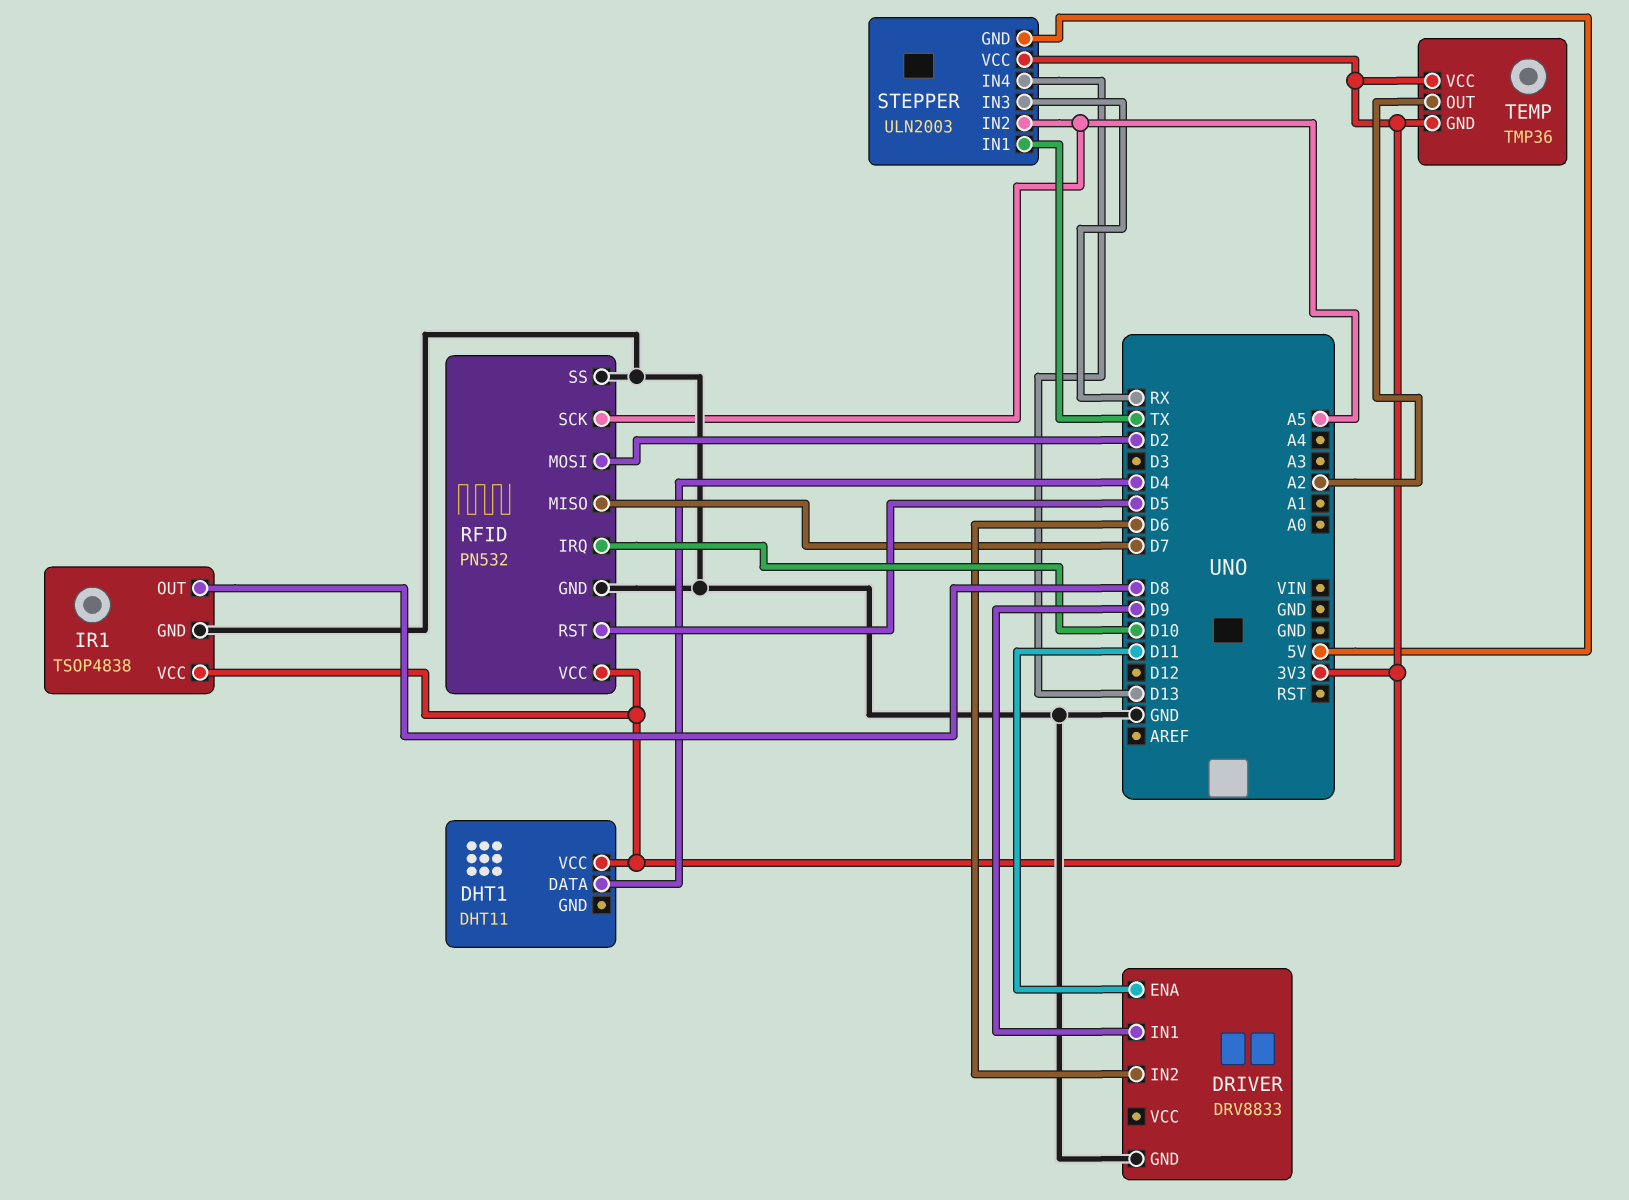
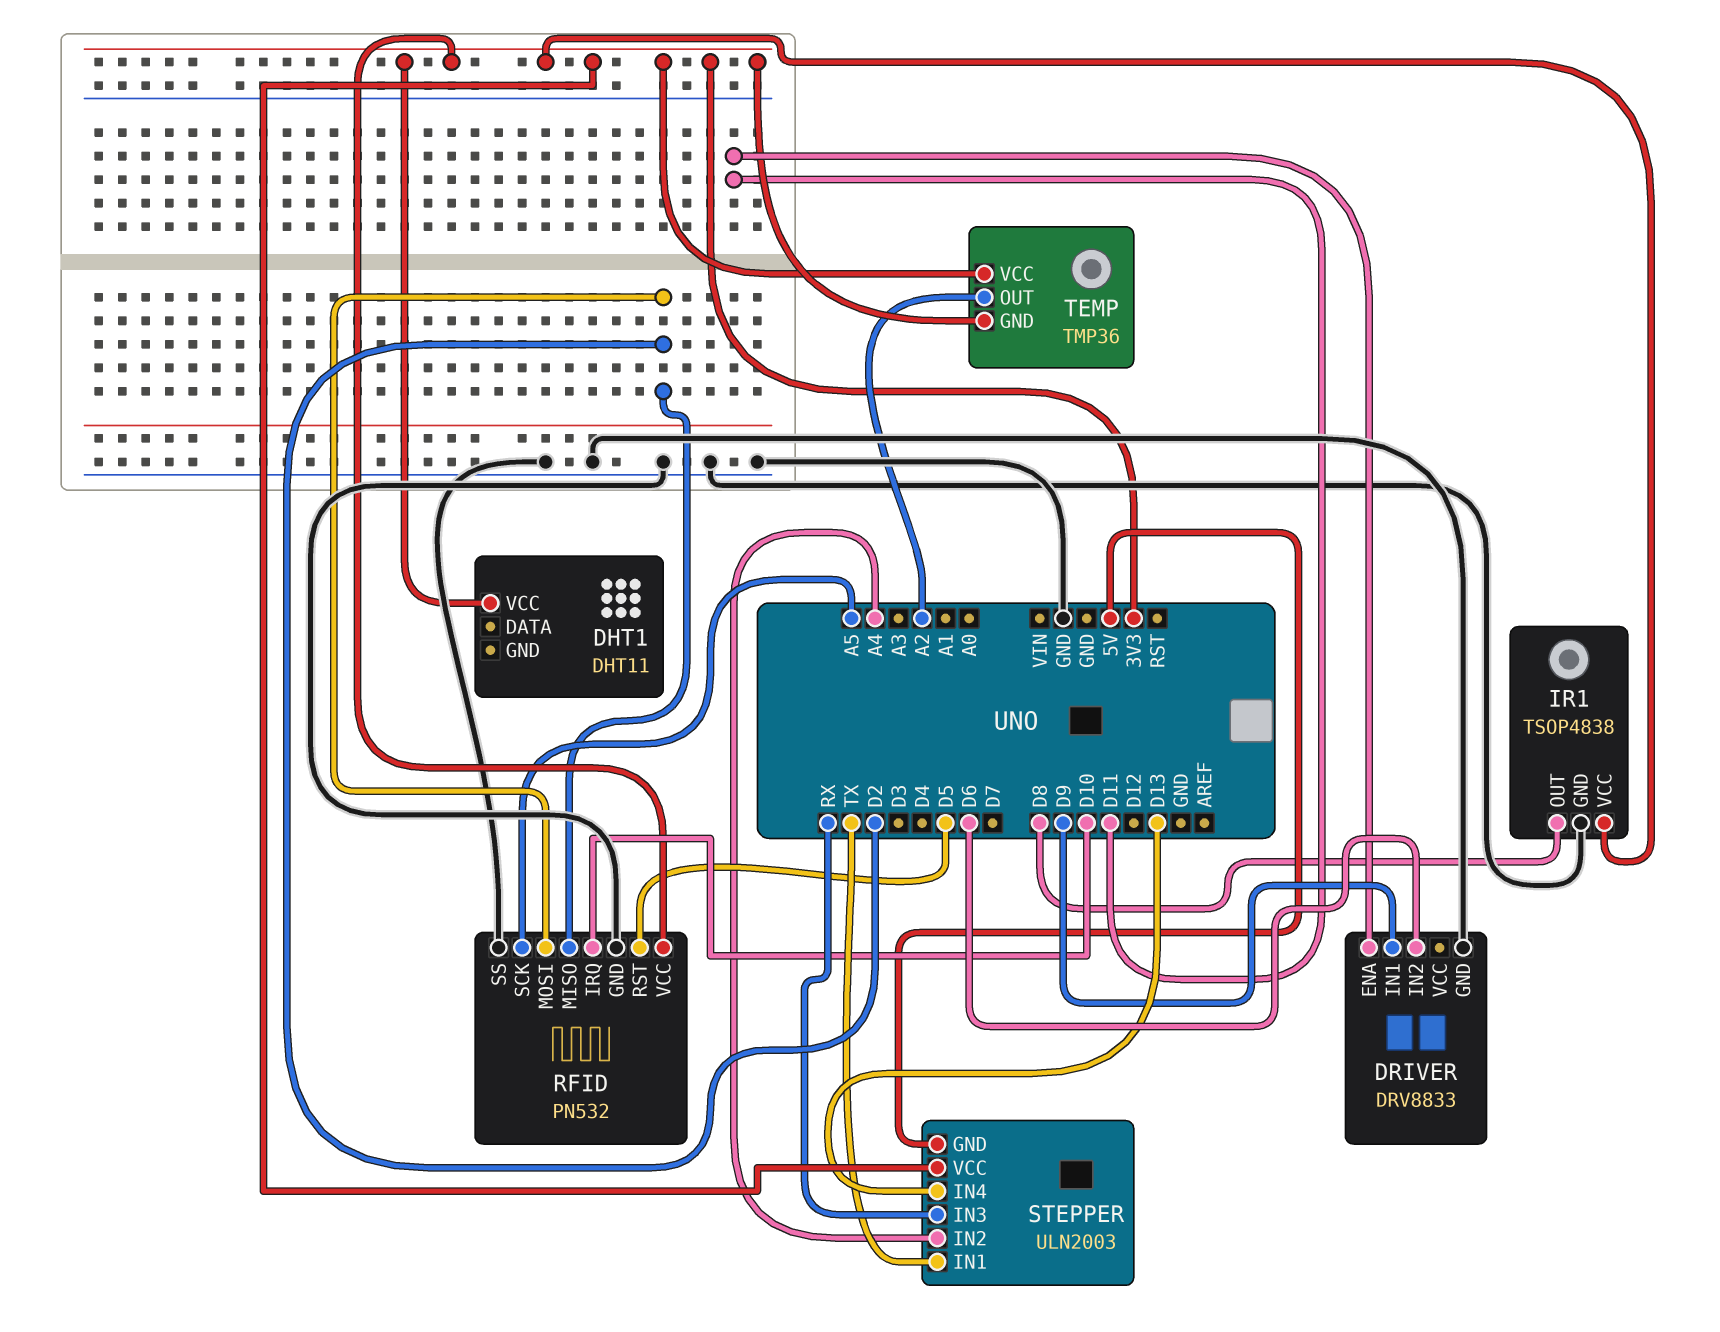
DHT1 pin DATA: D4 -> none
RFID pin MISO: D7 -> D2
STEPPER pin IN2: A5 -> A4

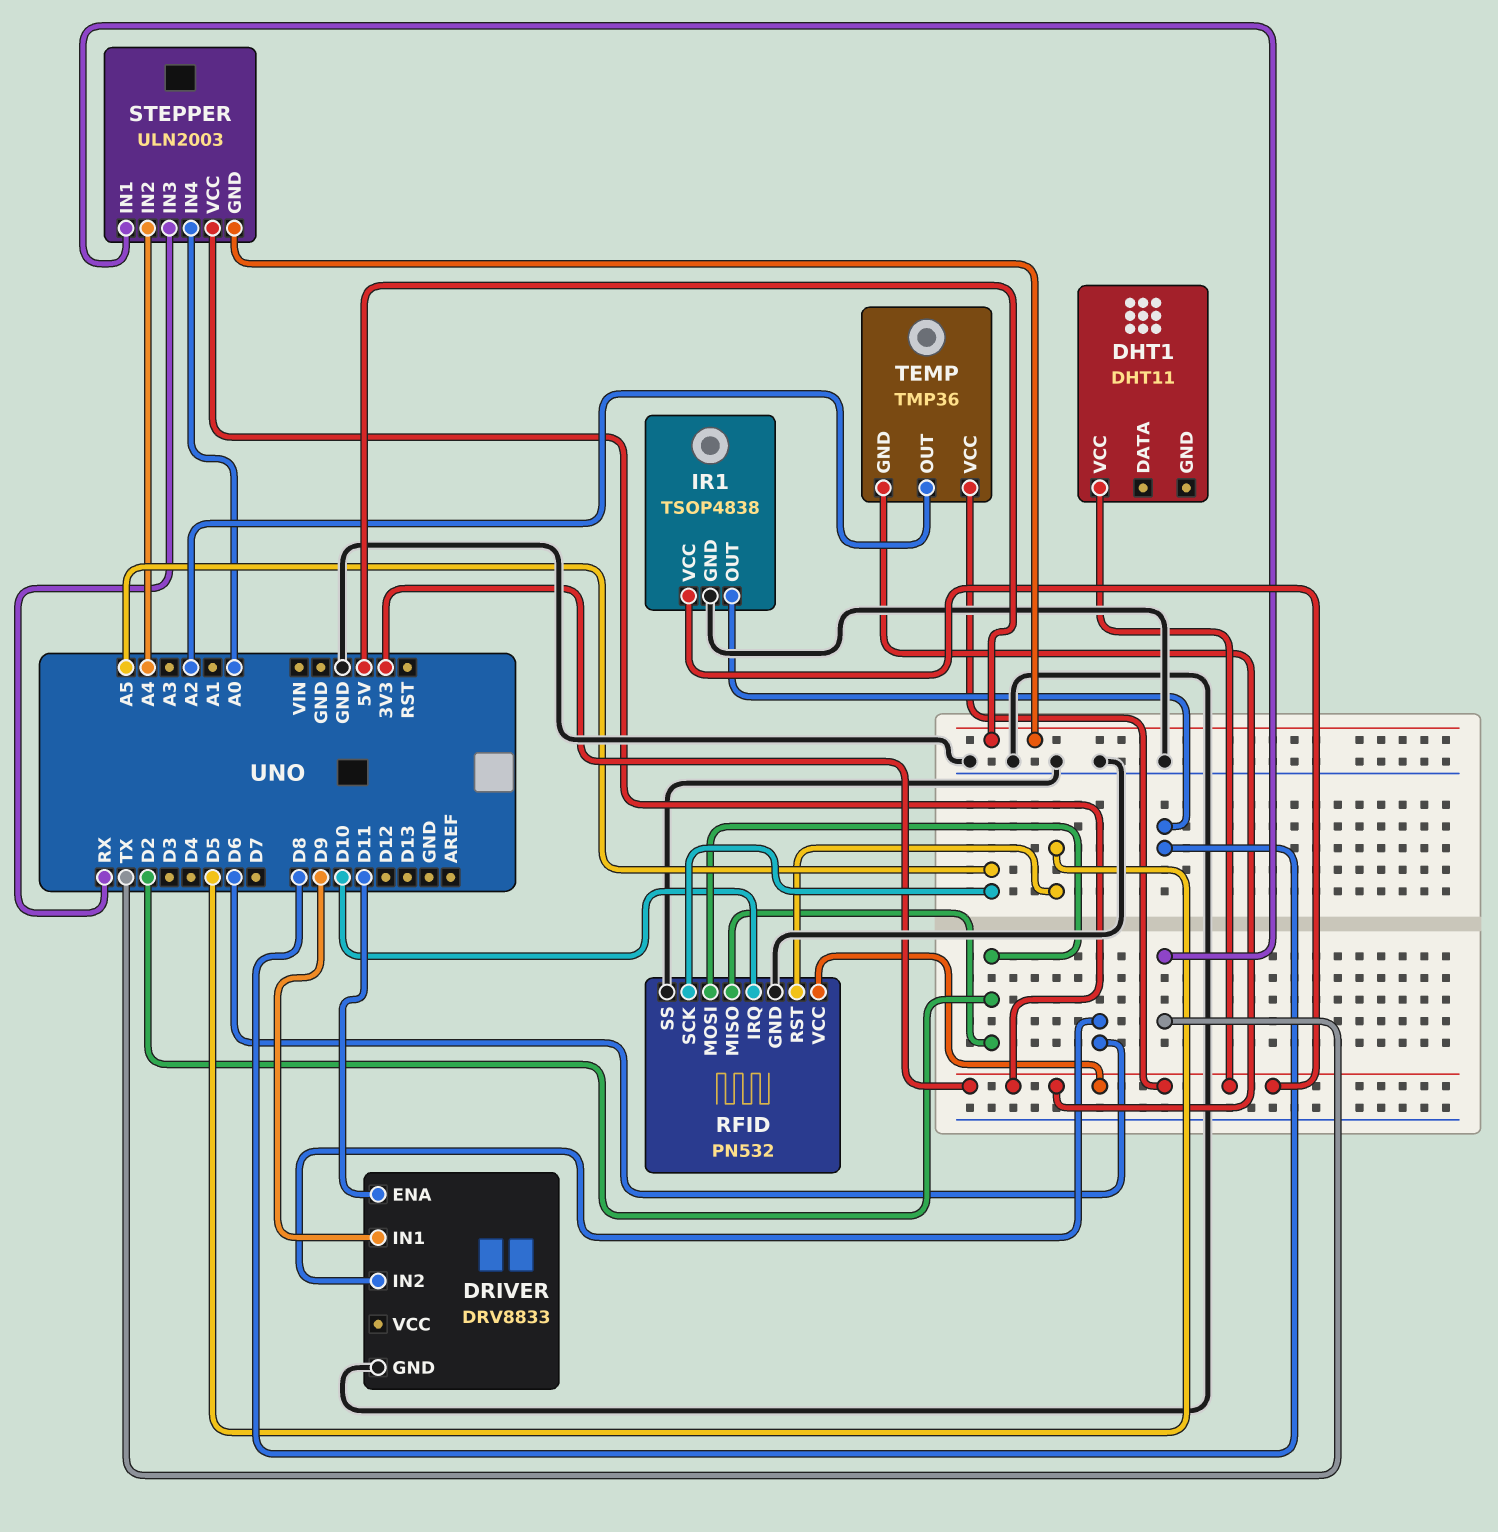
STEPPER pin IN4: D13 -> A0

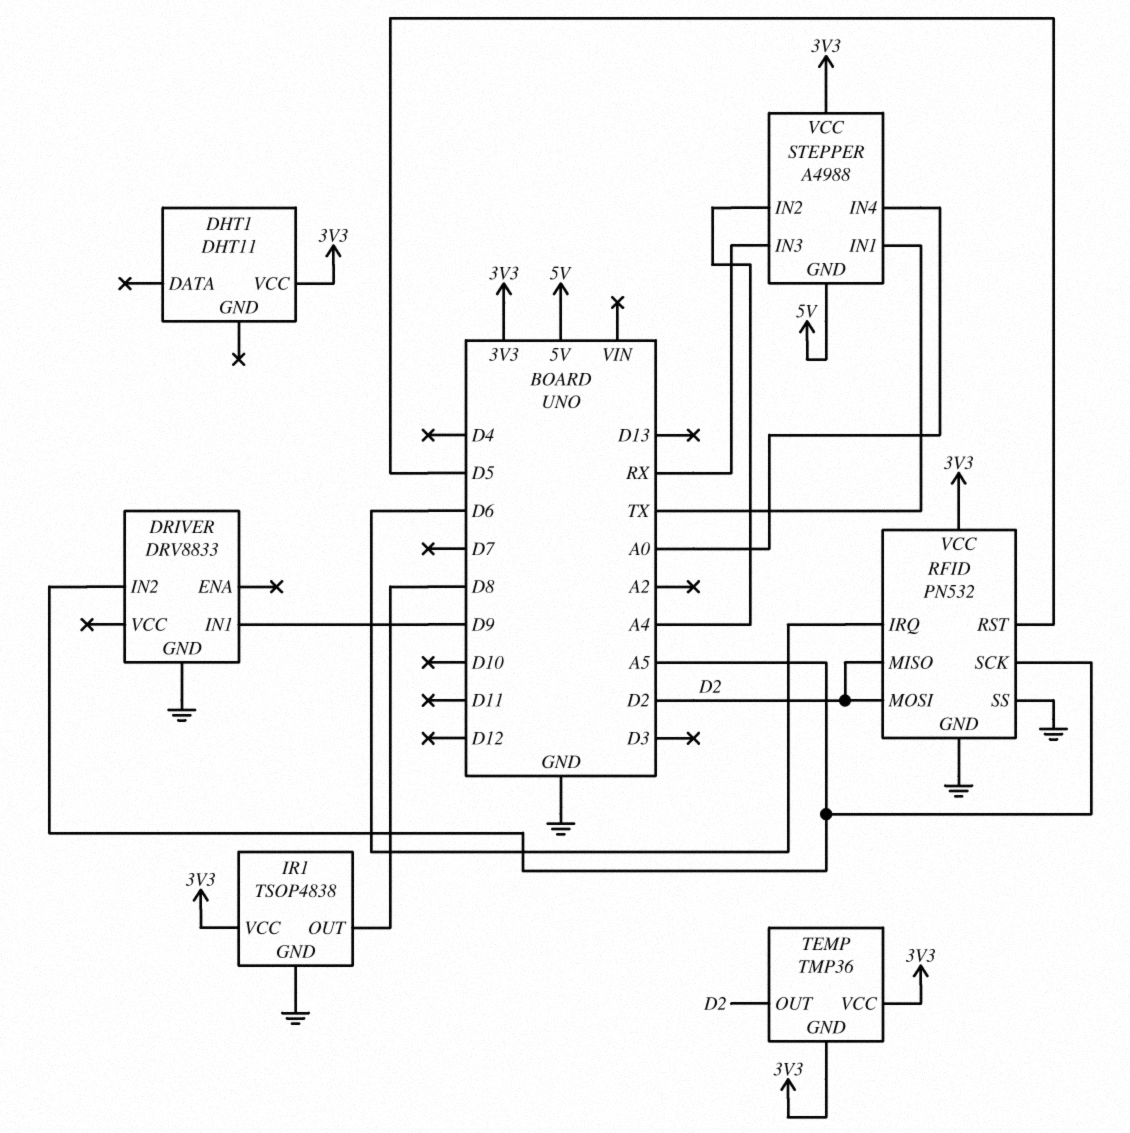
DRIVER pin ENA: D11 -> none
DRIVER pin IN2: D6 -> A5
RFID pin IRQ: D10 -> D6
STEPPER: ULN2003 -> A4988
TEMP pin OUT: A2 -> D2

